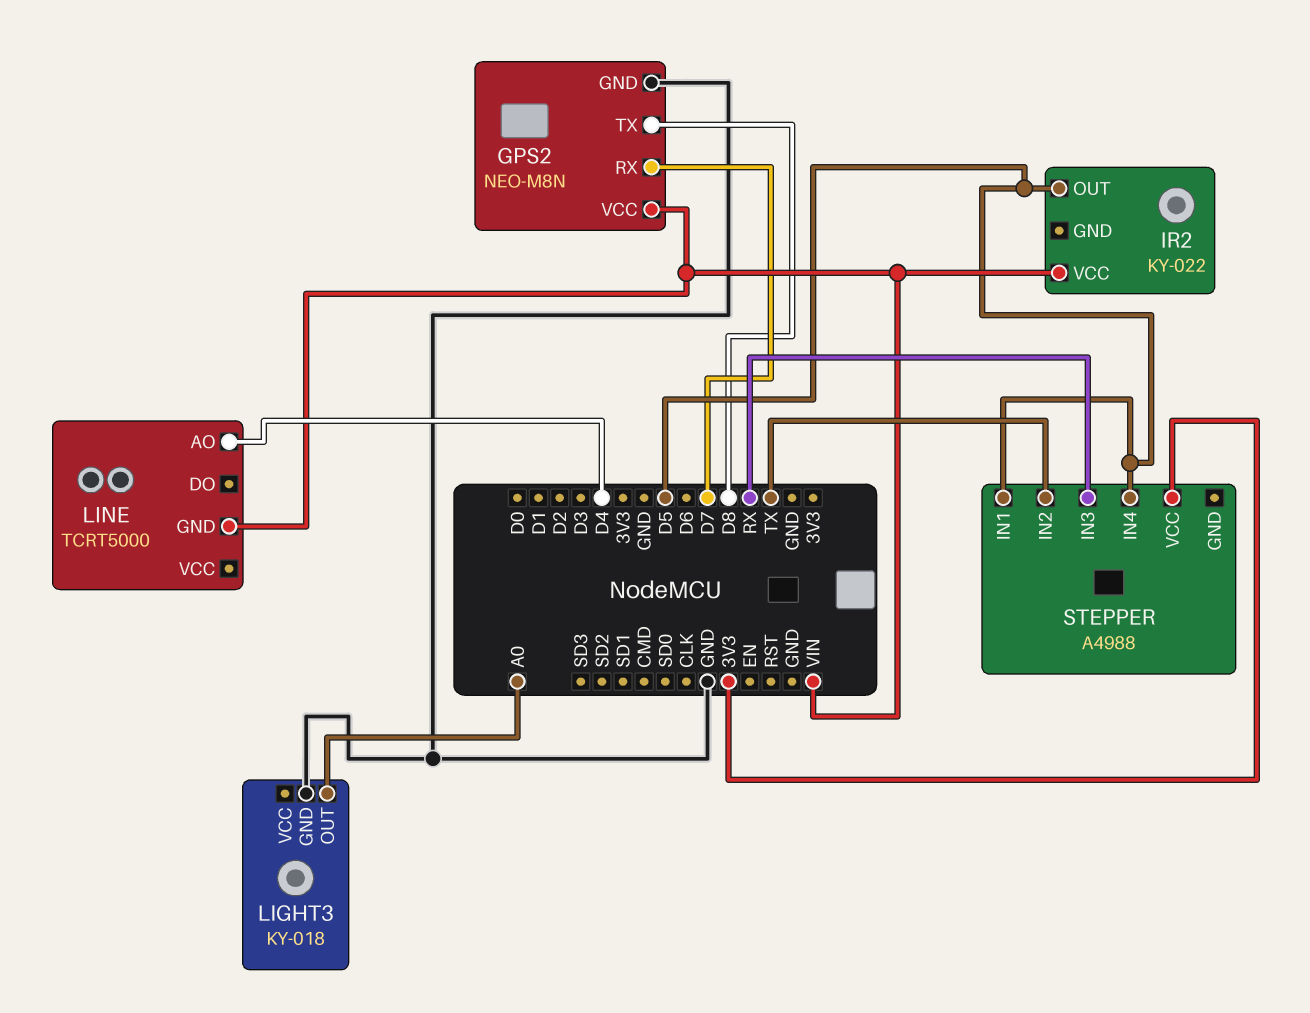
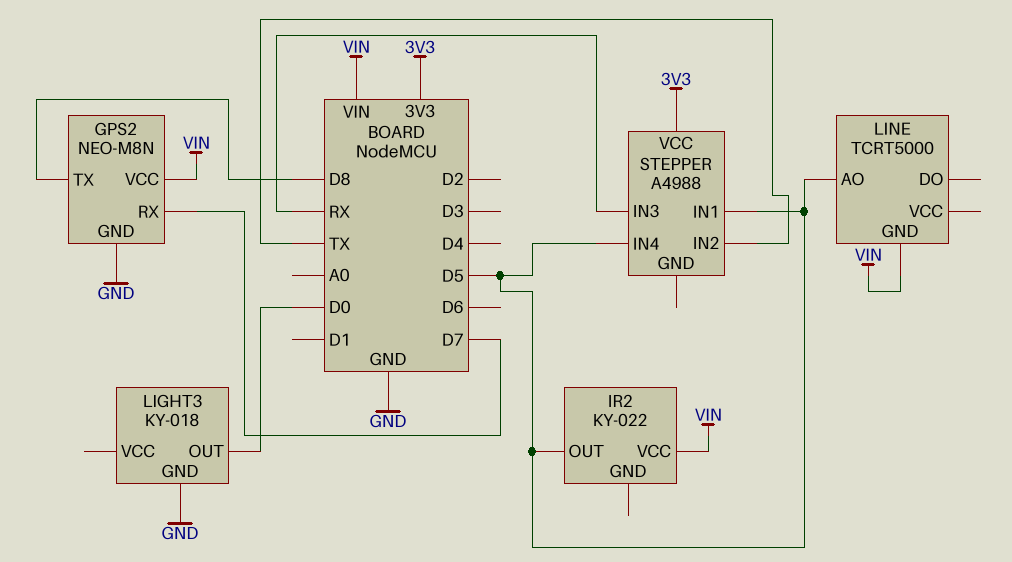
LIGHT3 pin OUT: A0 -> D0
LINE pin AO: D4 -> D5

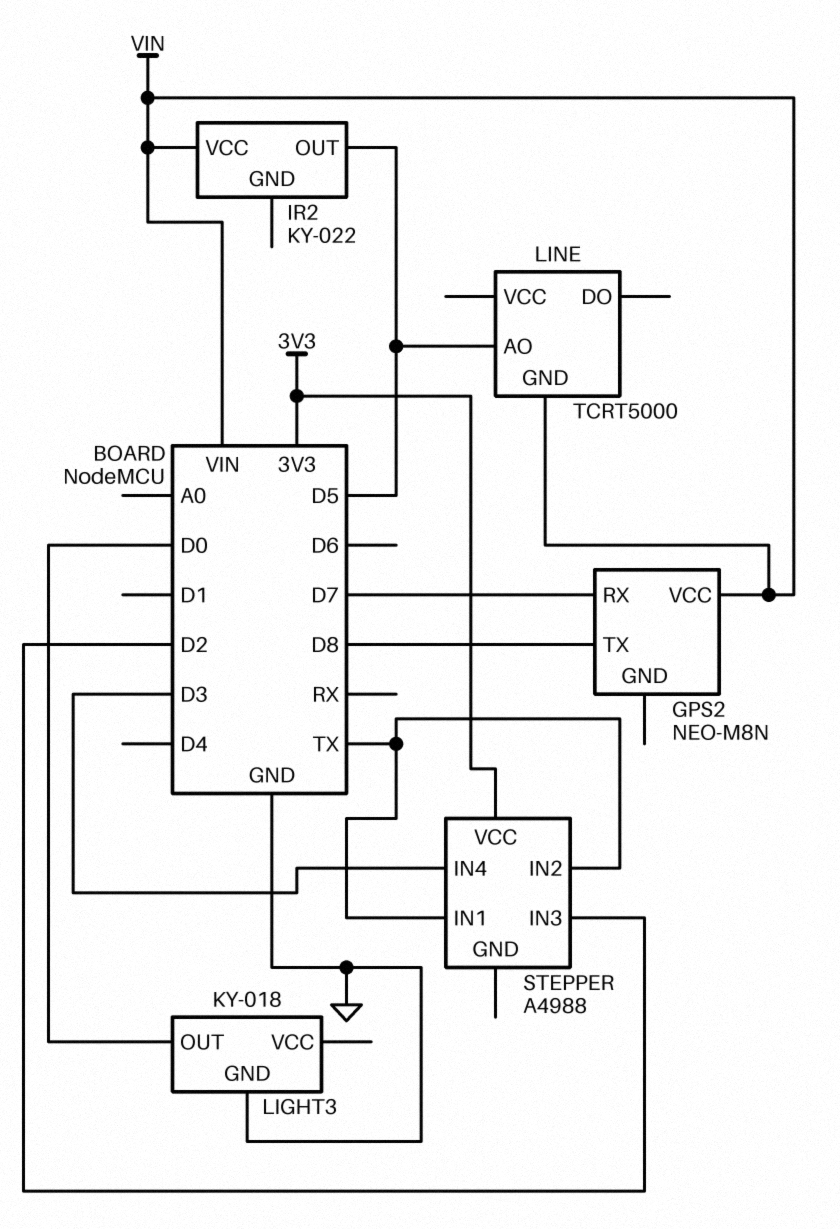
GPS2 pin GND: GND -> none
STEPPER pin IN1: D5 -> TX
STEPPER pin IN3: RX -> D2
STEPPER pin IN4: D5 -> D3

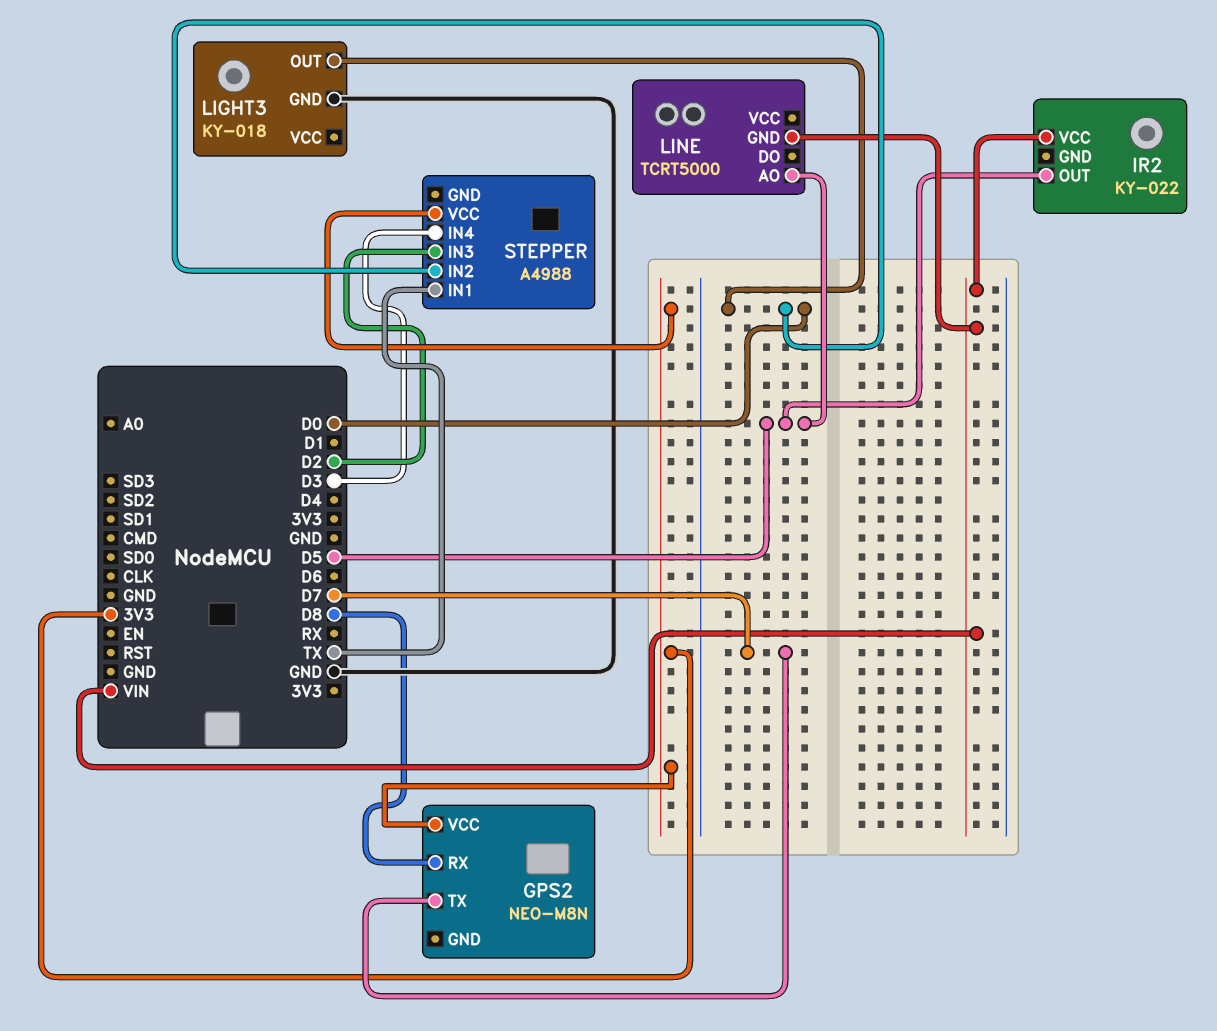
GPS2 pin RX: D7 -> D8
GPS2 pin TX: D8 -> D7
GPS2 pin VCC: VIN -> 3V3
STEPPER pin IN2: TX -> D0

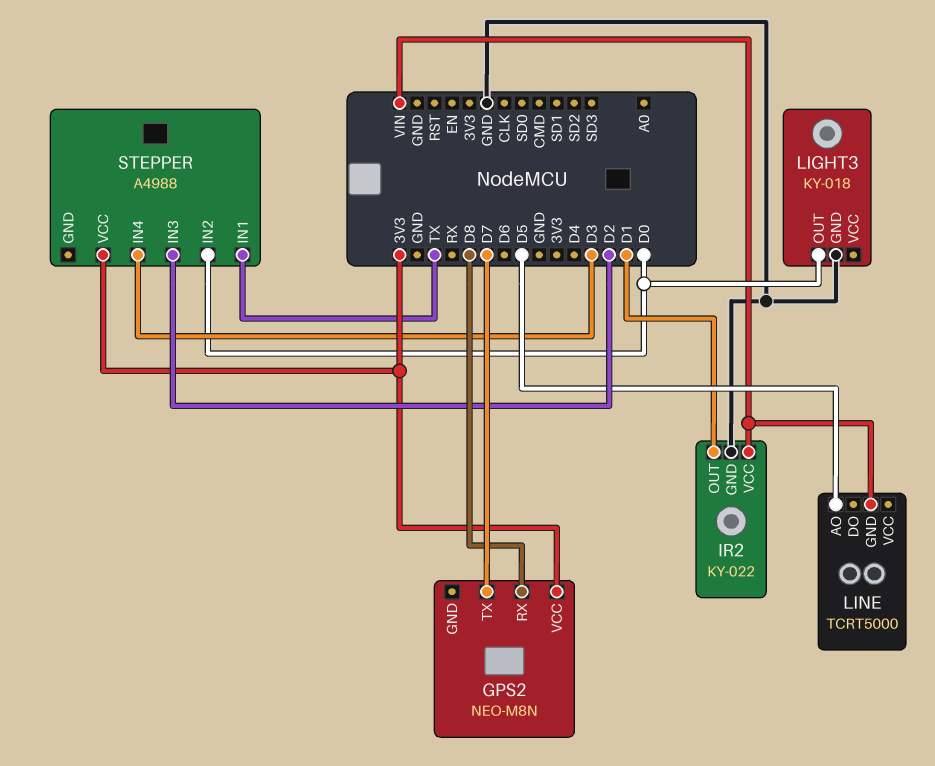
IR2 pin GND: none -> GND
IR2 pin OUT: D5 -> D1

